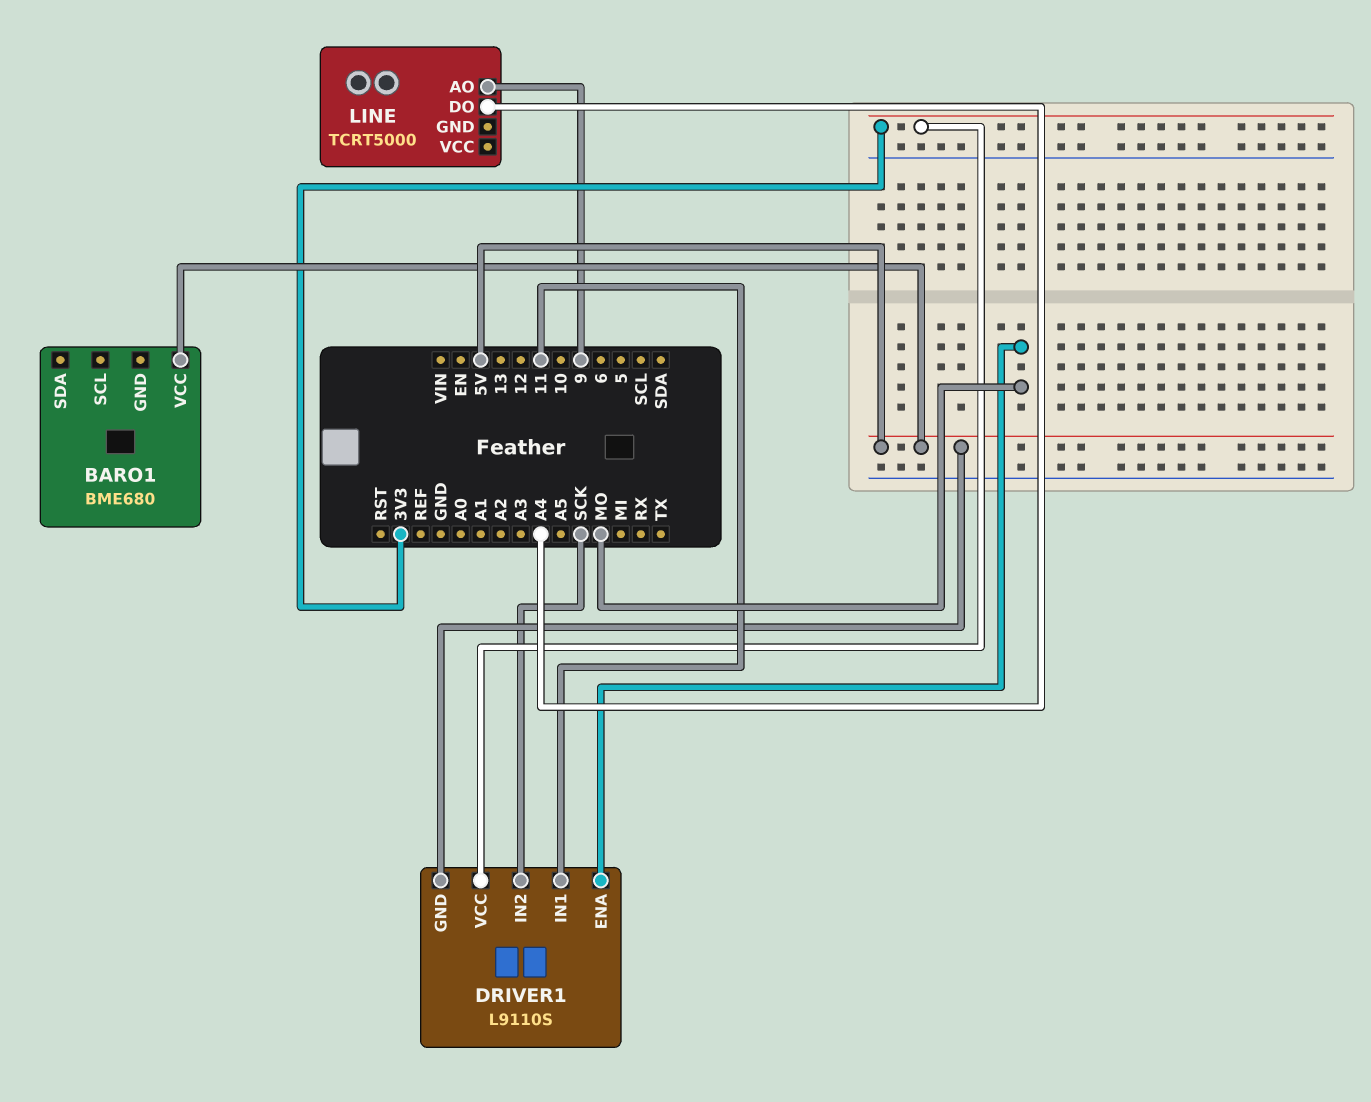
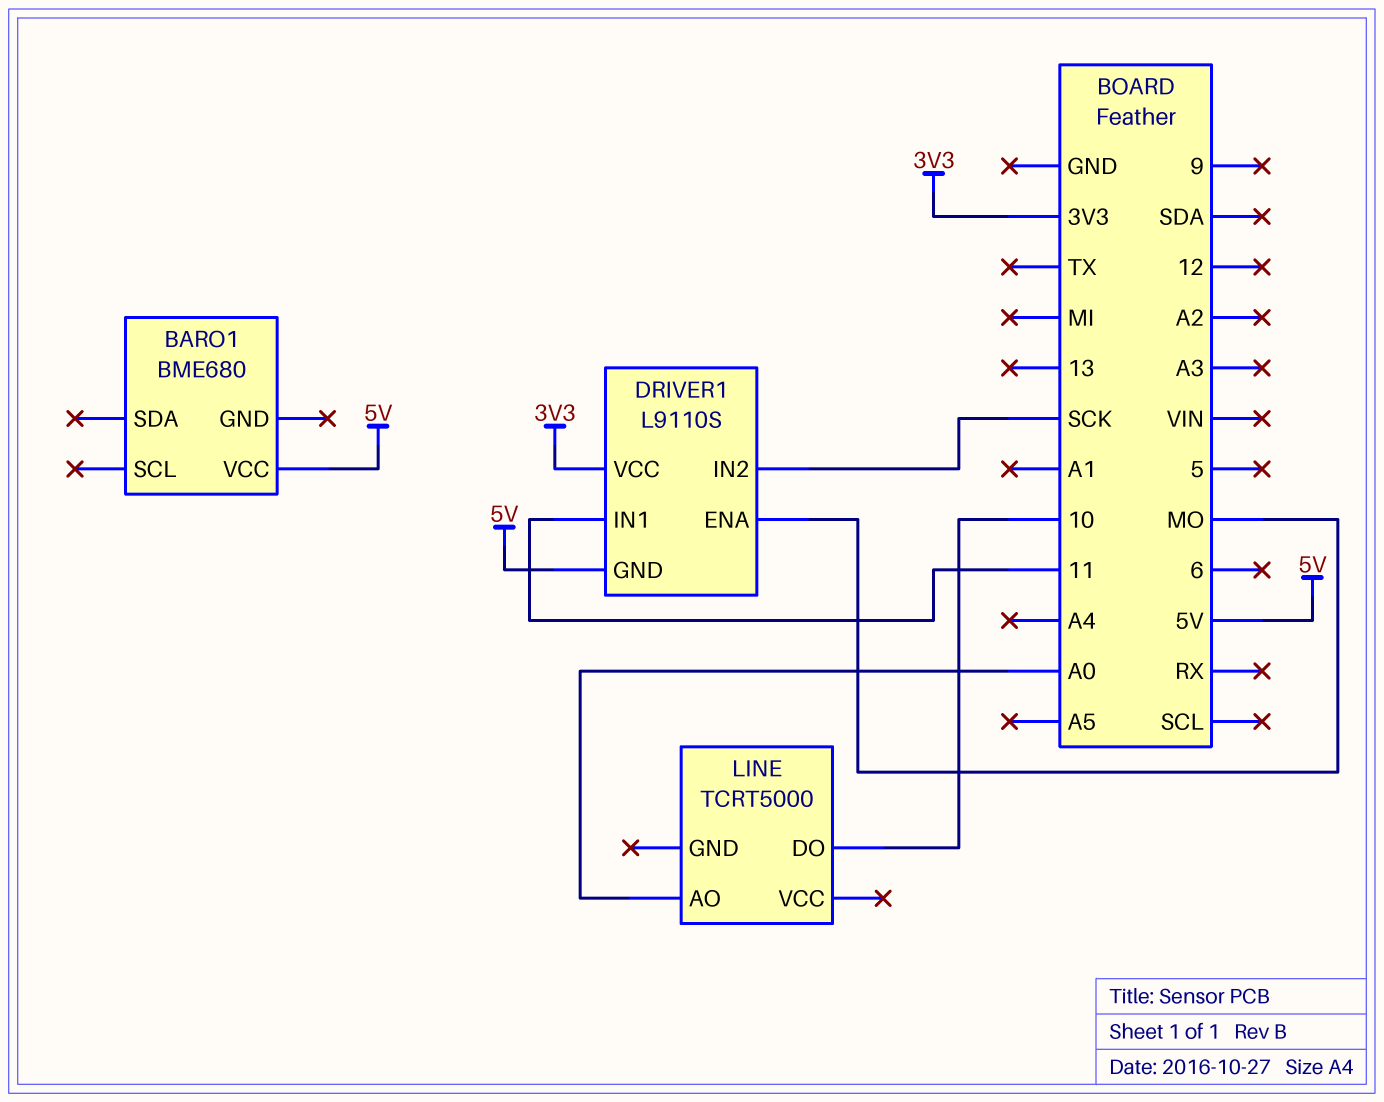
LINE pin AO: 9 -> A0
LINE pin DO: A4 -> 10

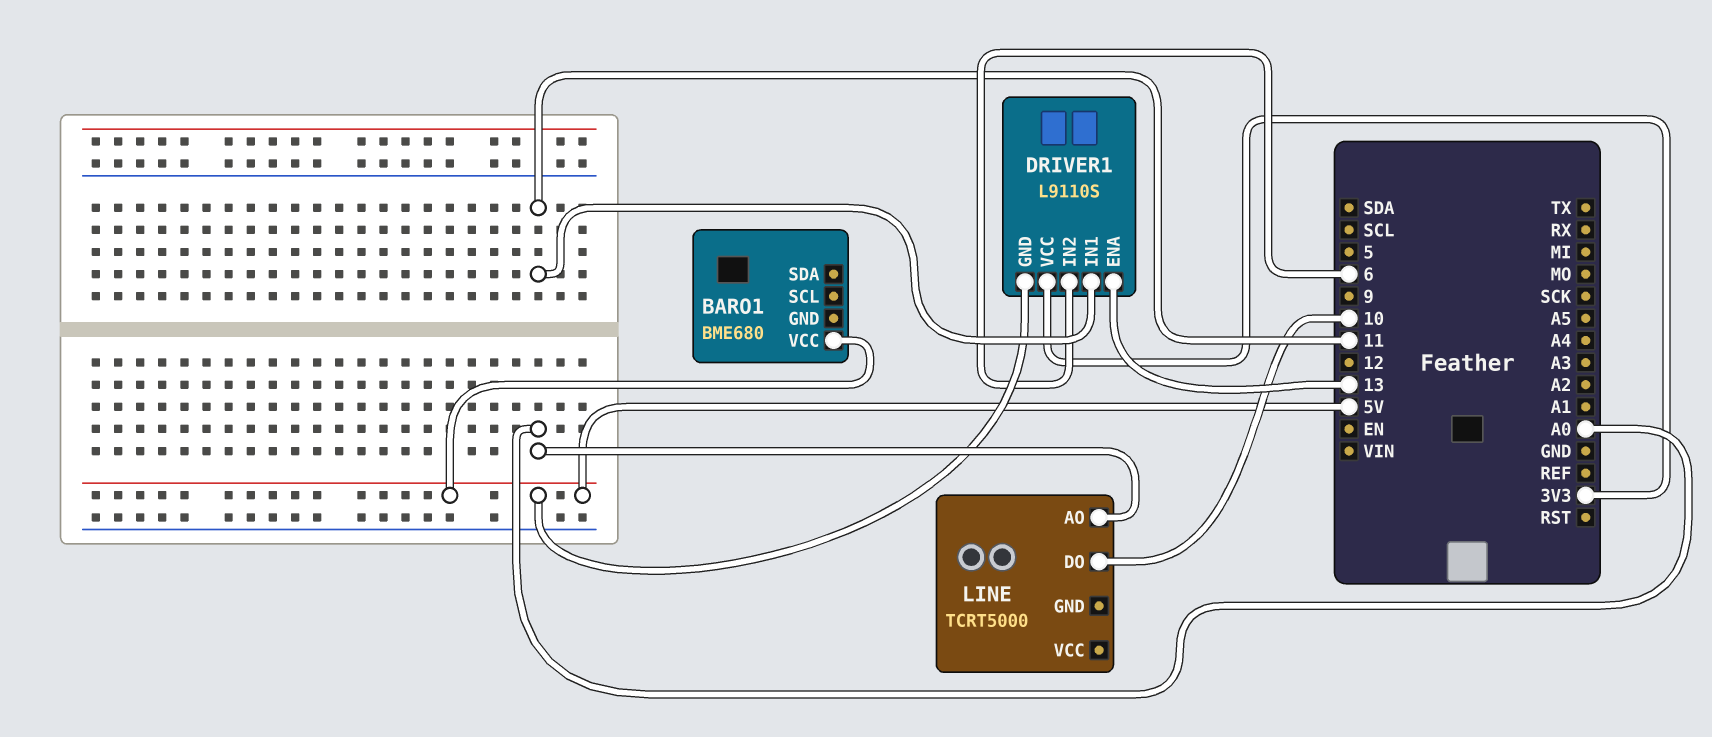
DRIVER1 pin ENA: MO -> 13
DRIVER1 pin IN2: SCK -> 6

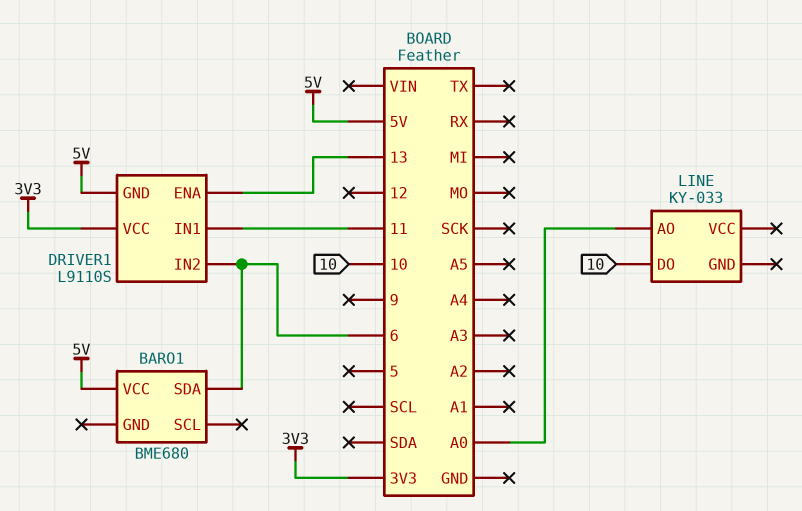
BARO1 pin SDA: none -> 6
LINE: TCRT5000 -> KY-033

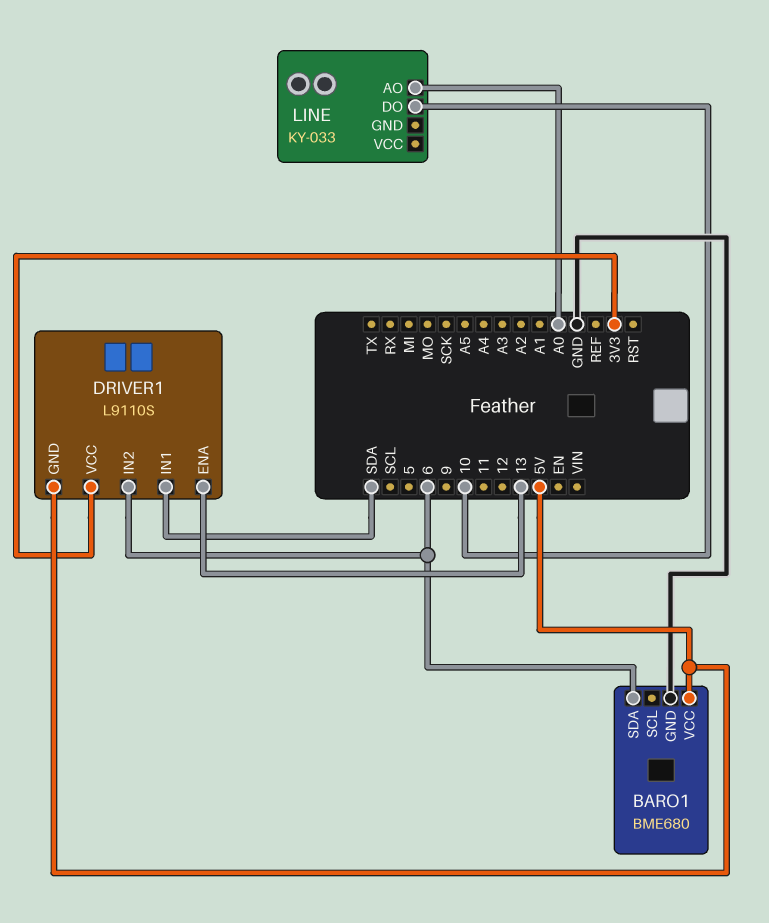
BARO1 pin GND: none -> GND
DRIVER1 pin IN1: 11 -> SDA

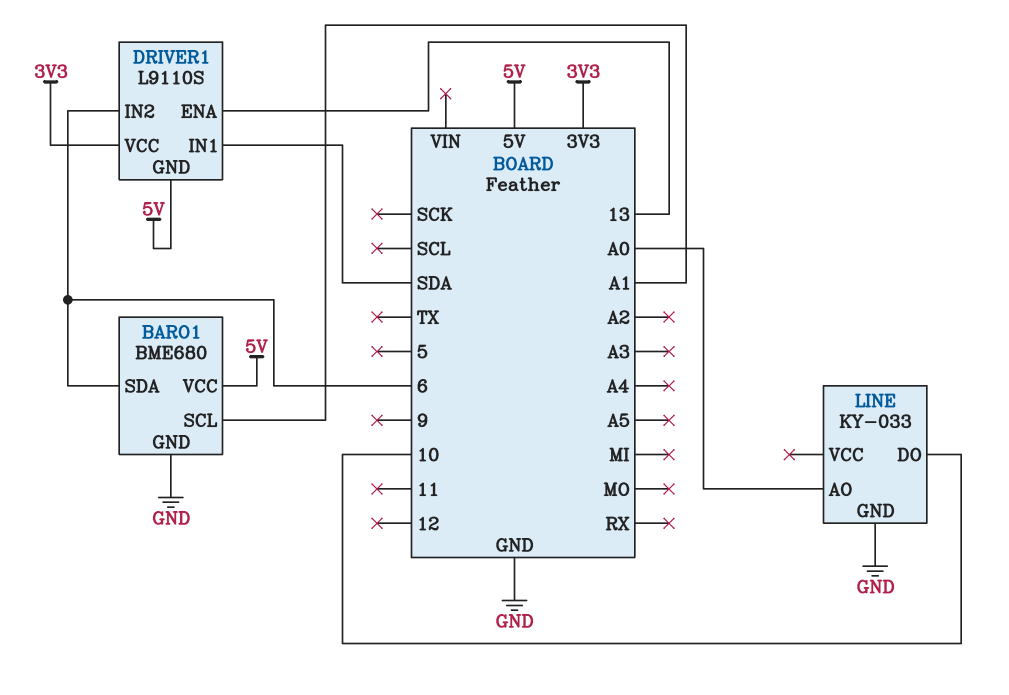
BARO1 pin SCL: none -> A1
LINE pin GND: none -> GND

